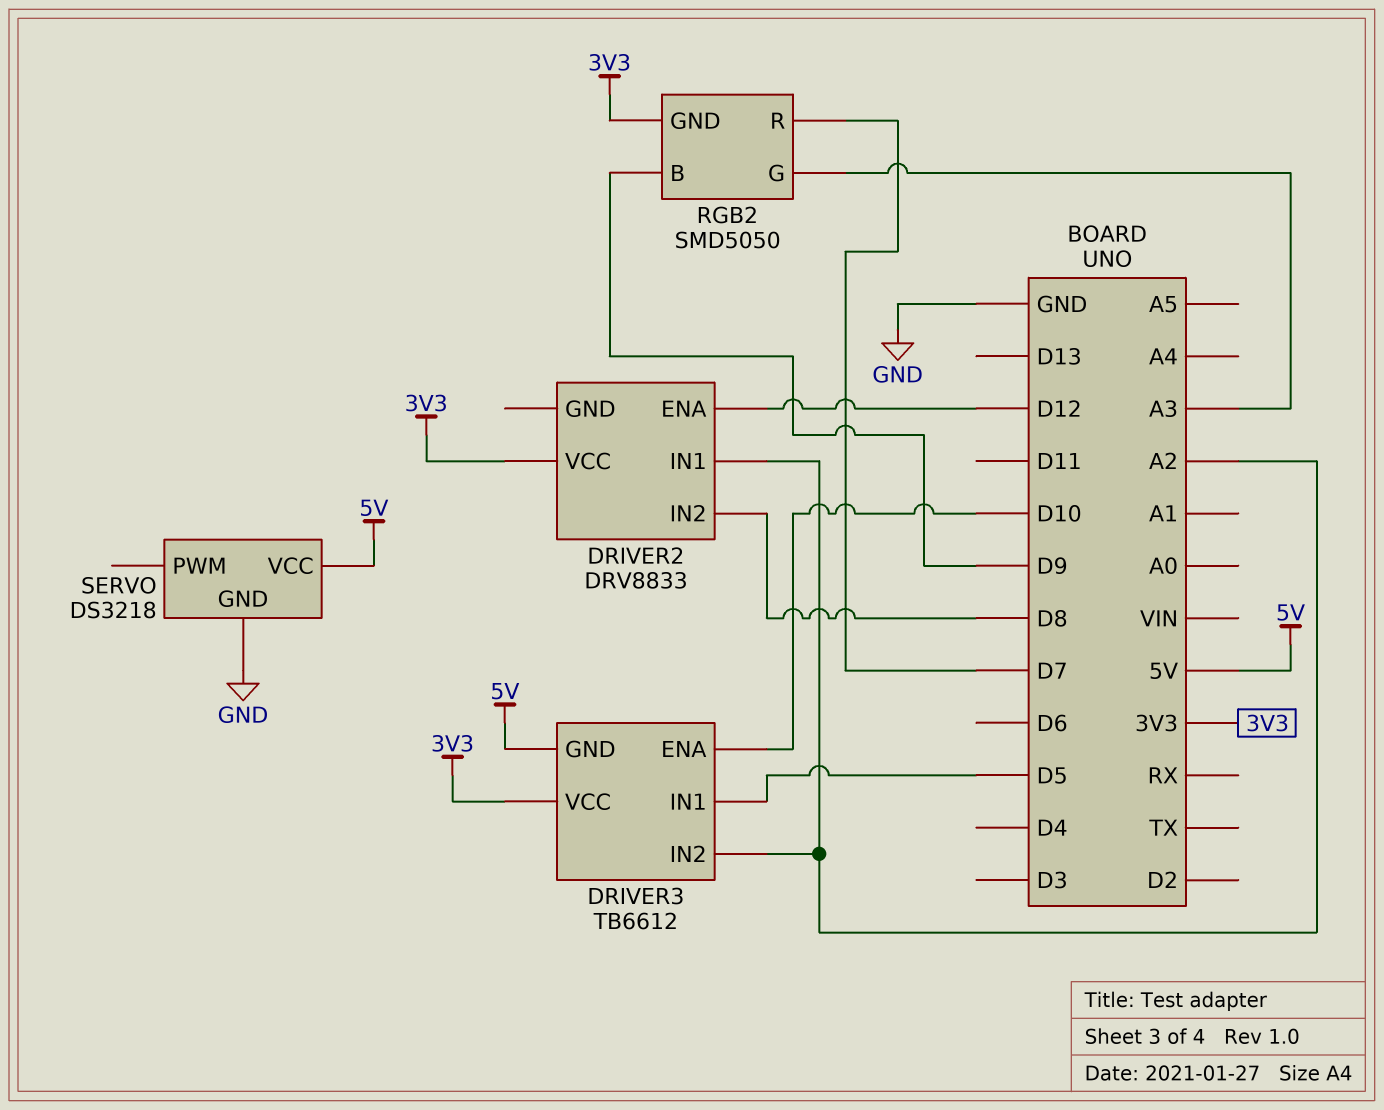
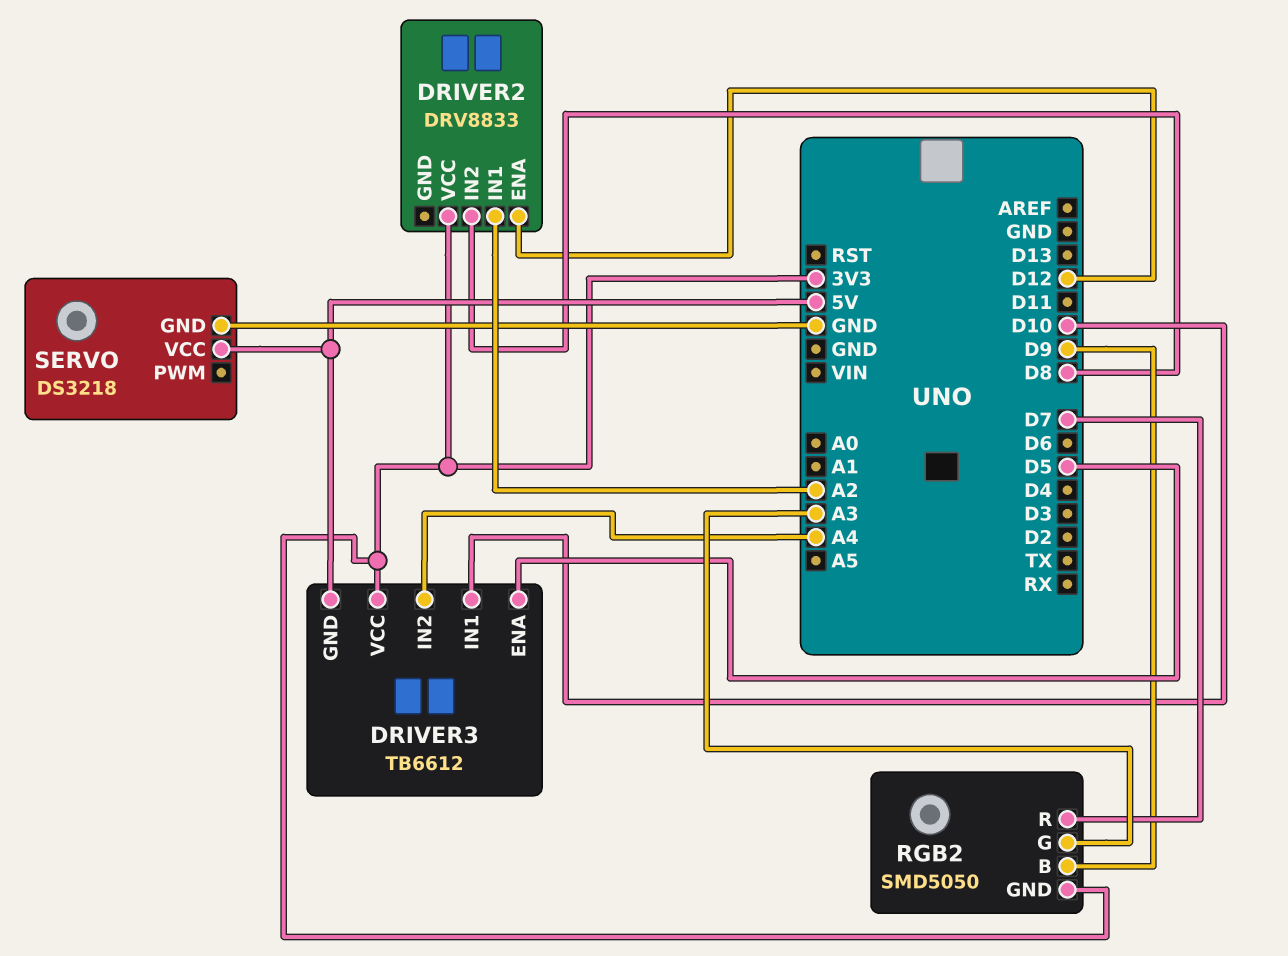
DRIVER3 pin ENA: D10 -> D5
DRIVER3 pin IN1: D5 -> D10
DRIVER3 pin IN2: A2 -> A4

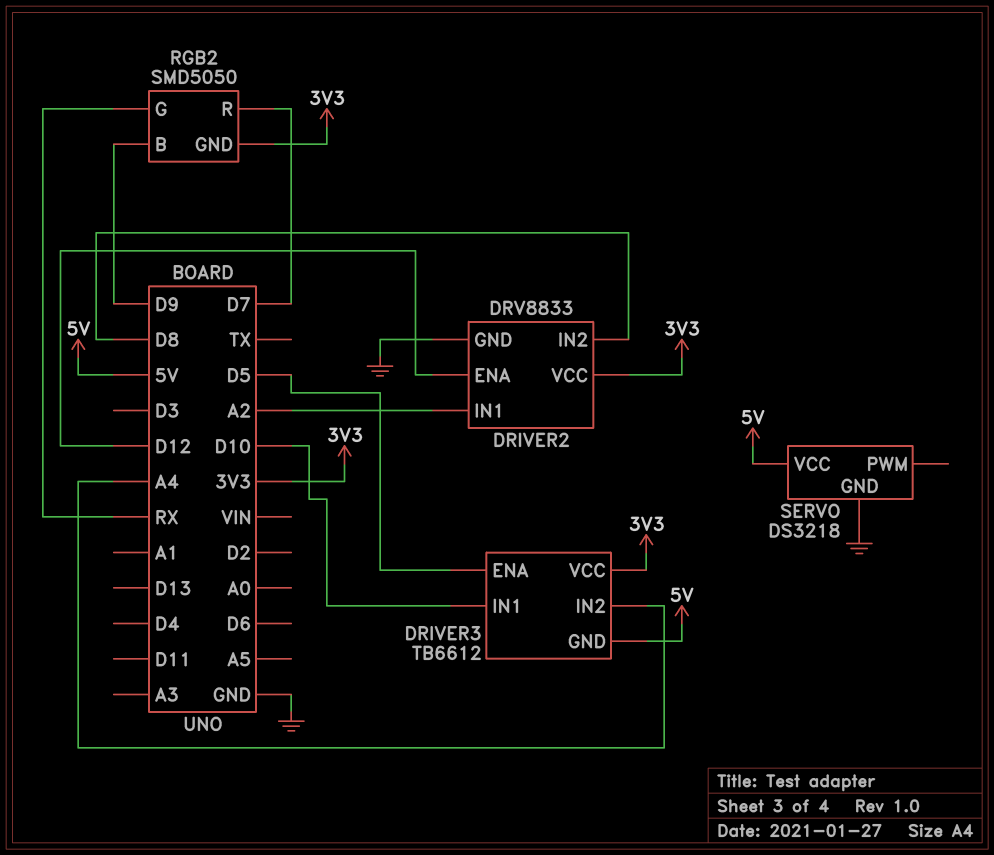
DRIVER2 pin GND: none -> GND
RGB2 pin G: A3 -> RX

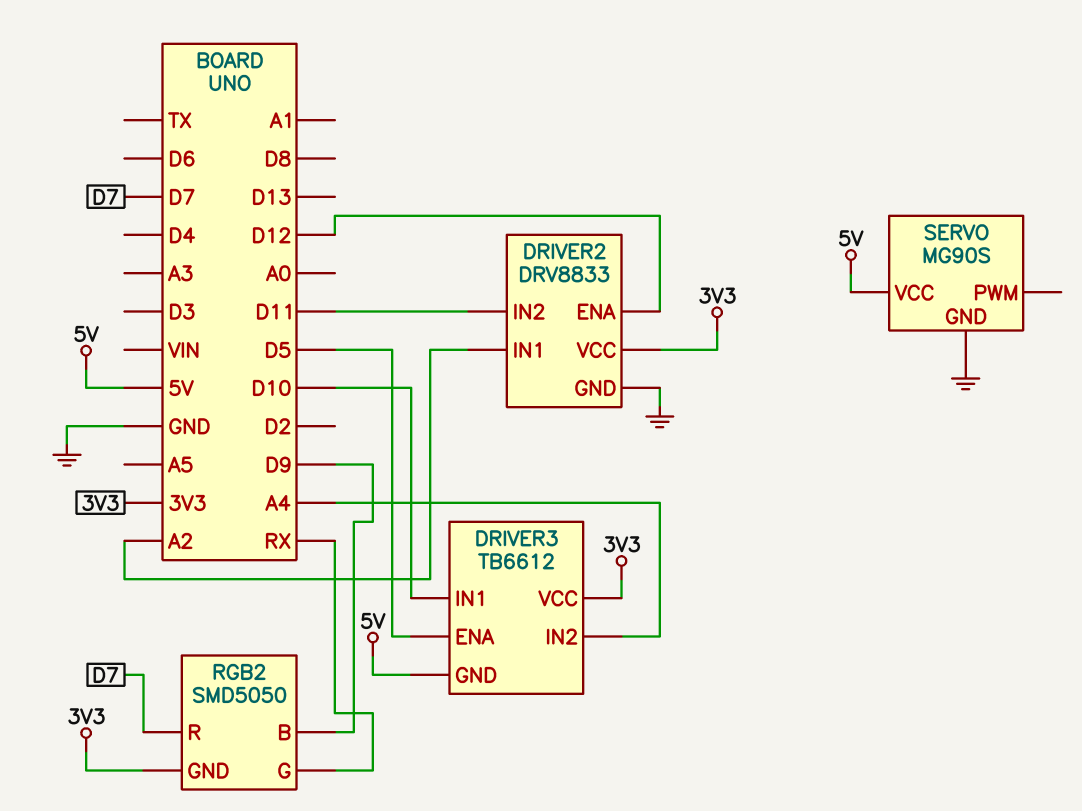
DRIVER2 pin IN2: D8 -> D11
SERVO: DS3218 -> MG90S

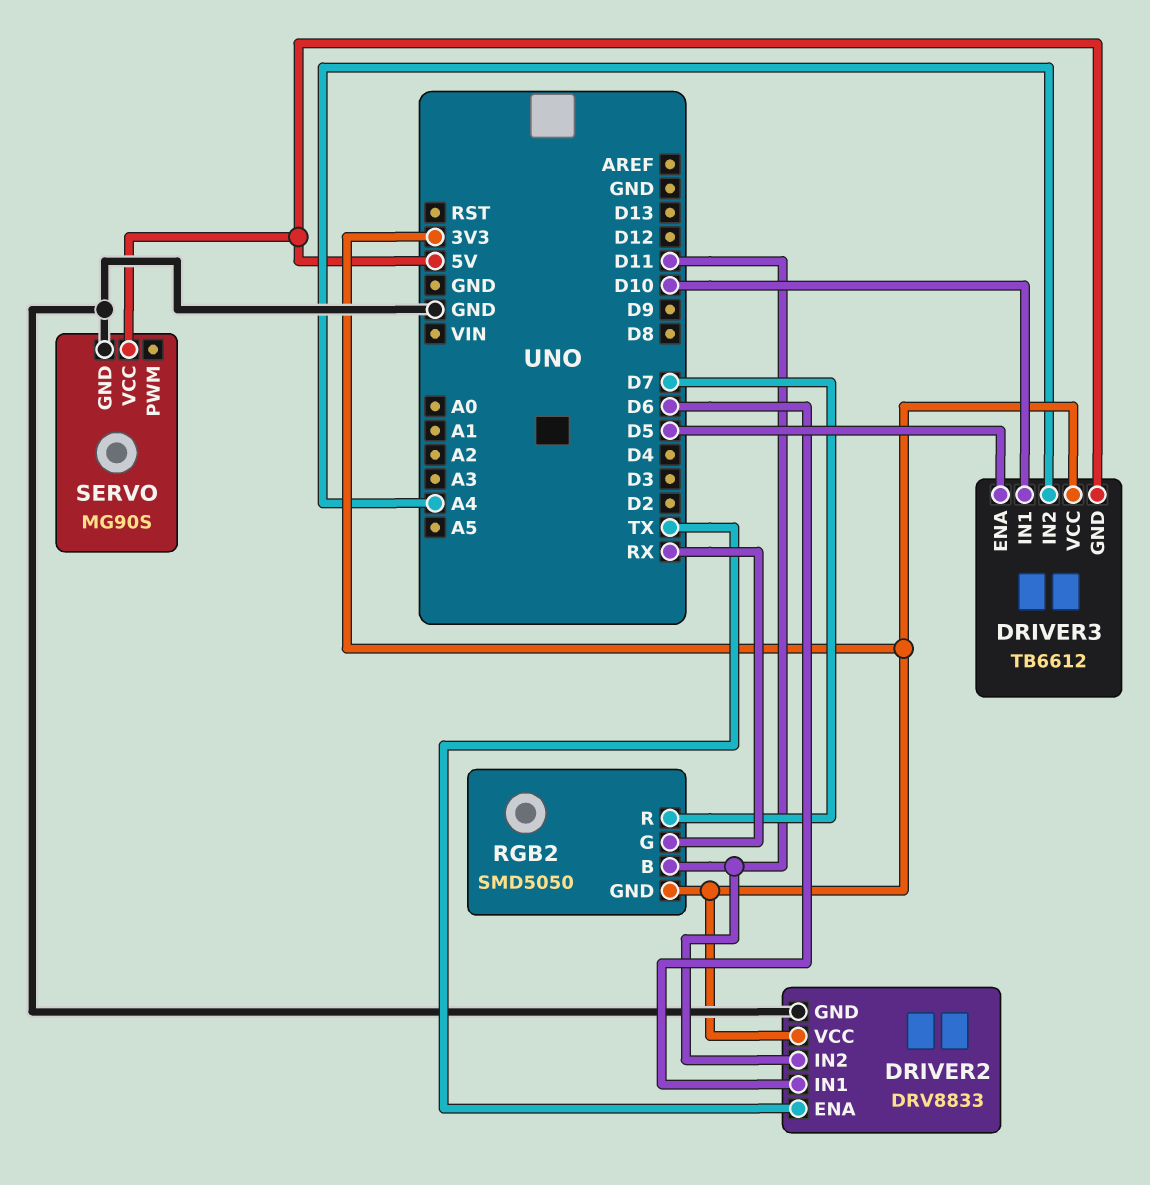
DRIVER2 pin ENA: D12 -> TX
DRIVER2 pin IN1: A2 -> D6
RGB2 pin B: D9 -> D11

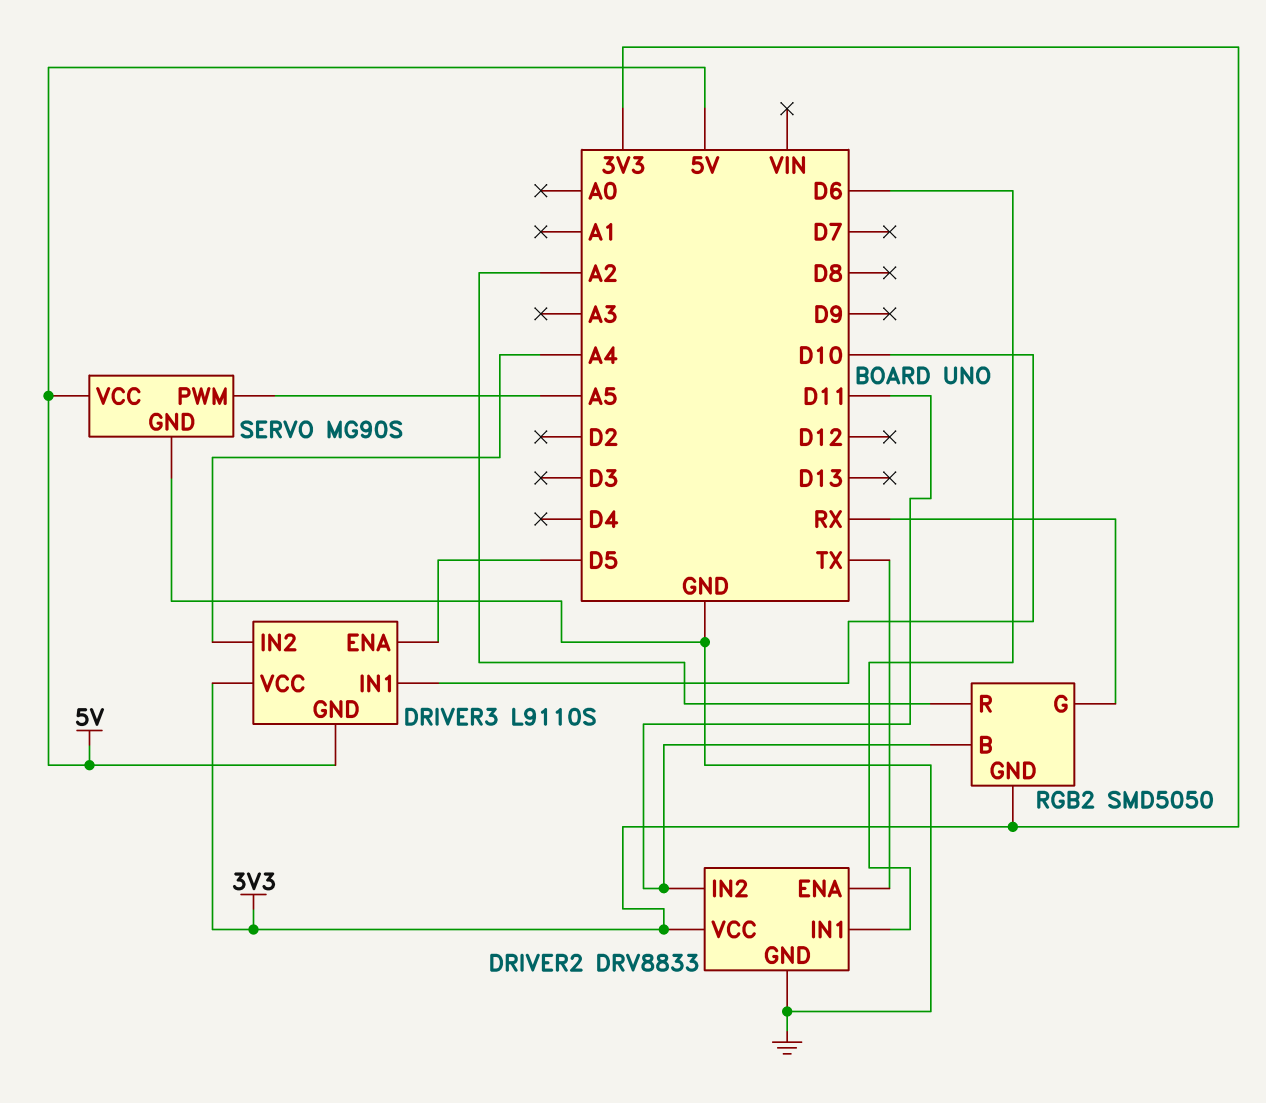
DRIVER3: TB6612 -> L9110S
RGB2 pin R: D7 -> A2
SERVO pin PWM: none -> A5

